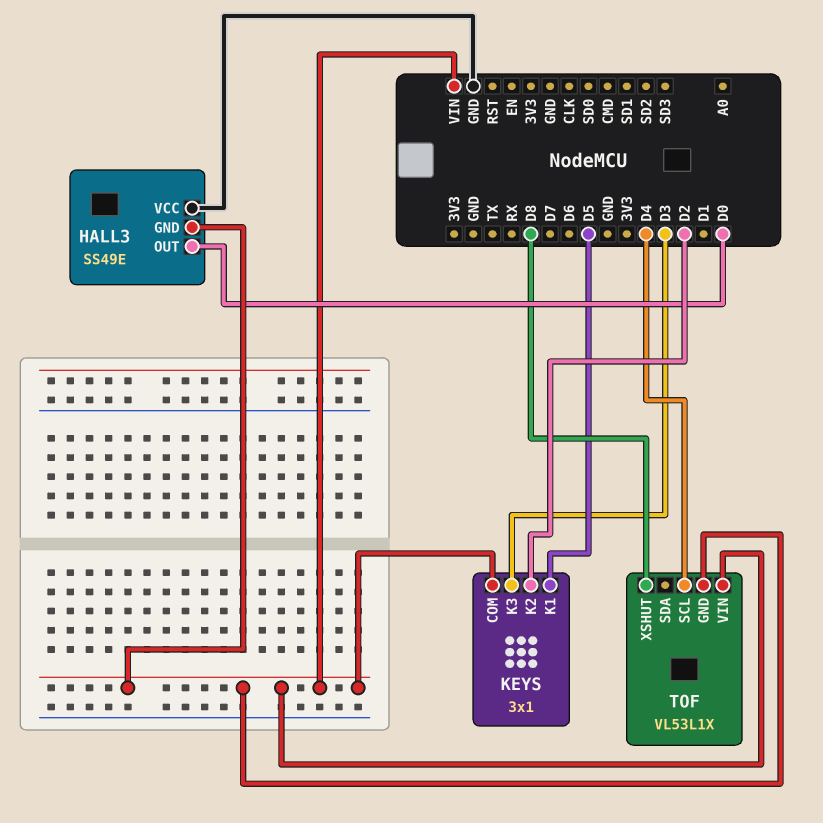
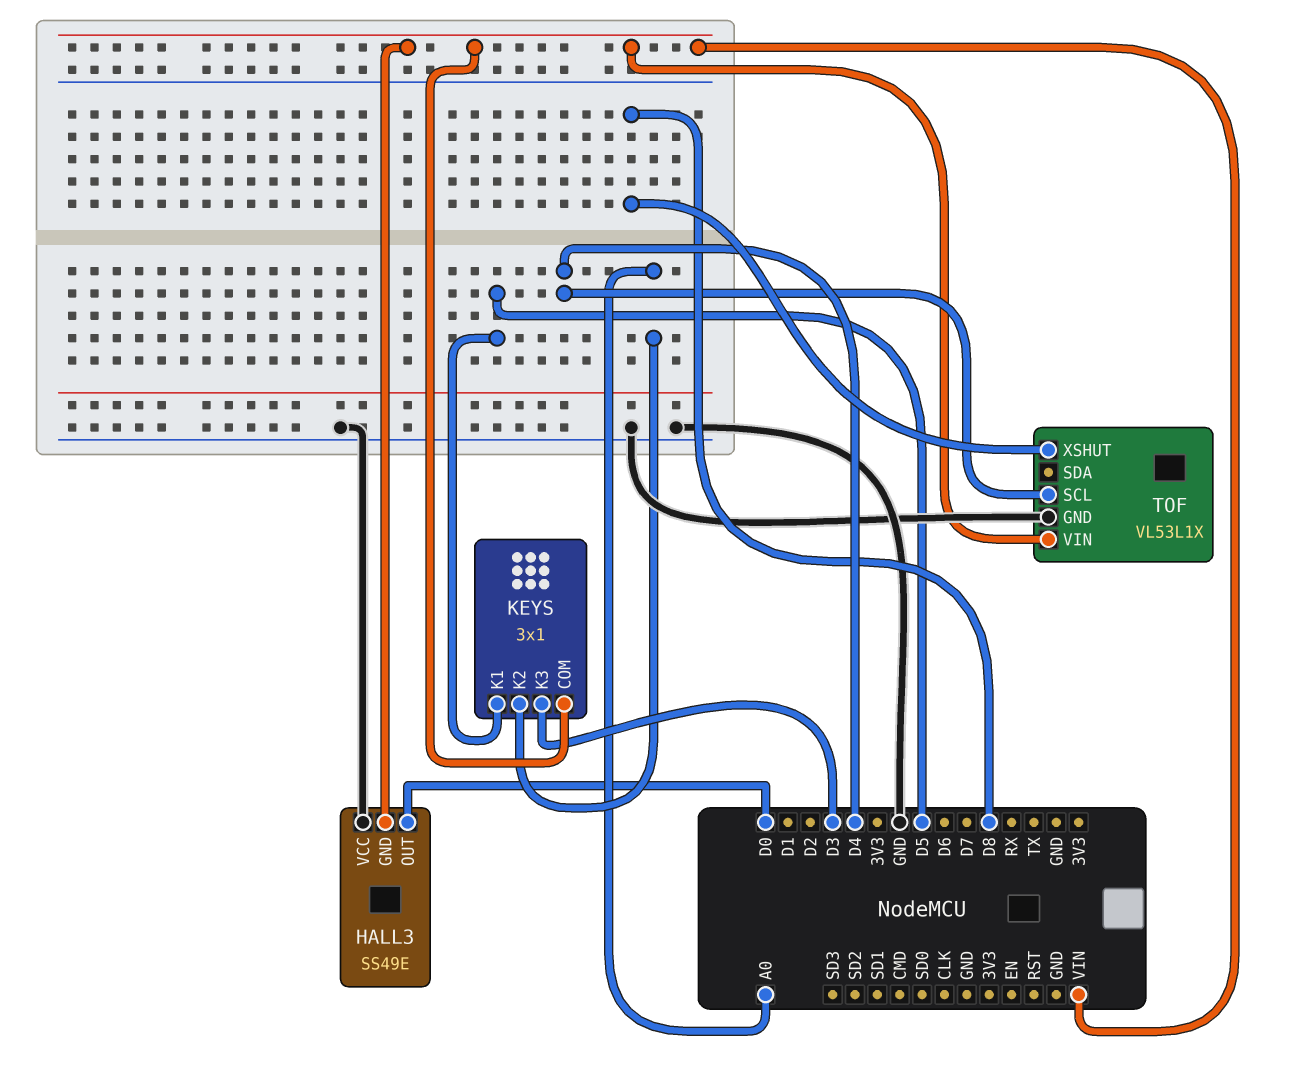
KEYS pin K2: D2 -> A0
TOF pin GND: VIN -> GND

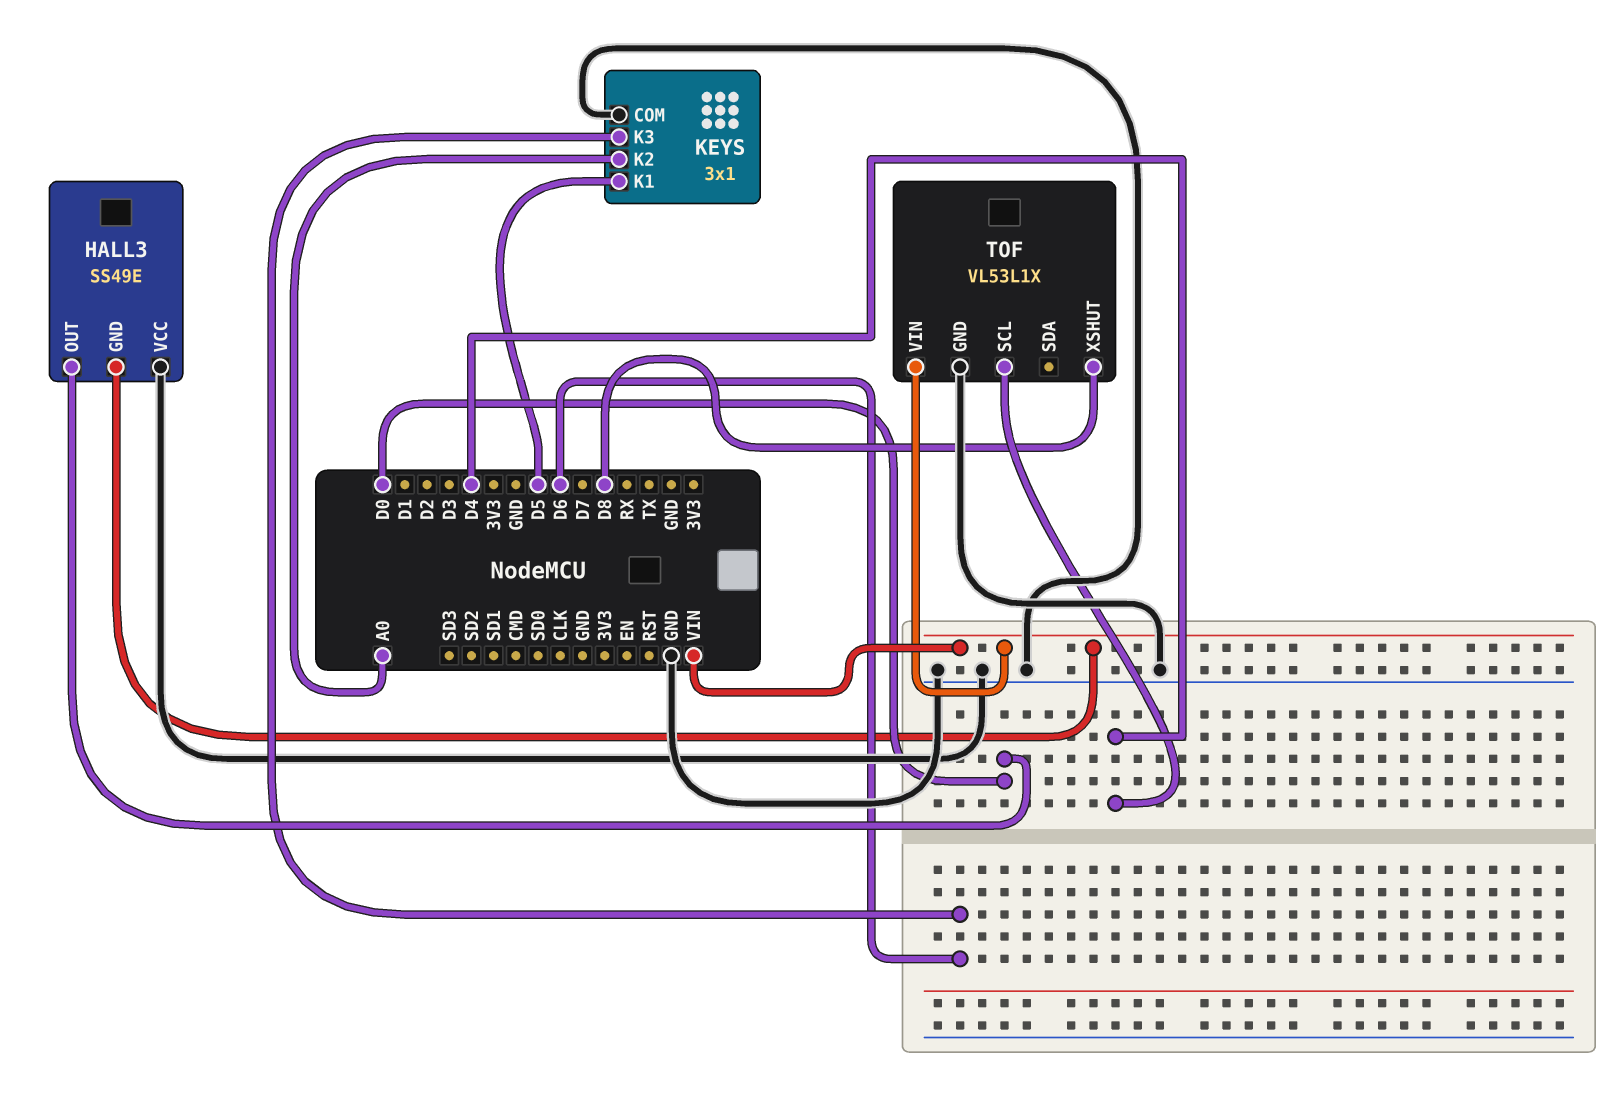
KEYS pin COM: VIN -> GND
KEYS pin K3: D3 -> D6

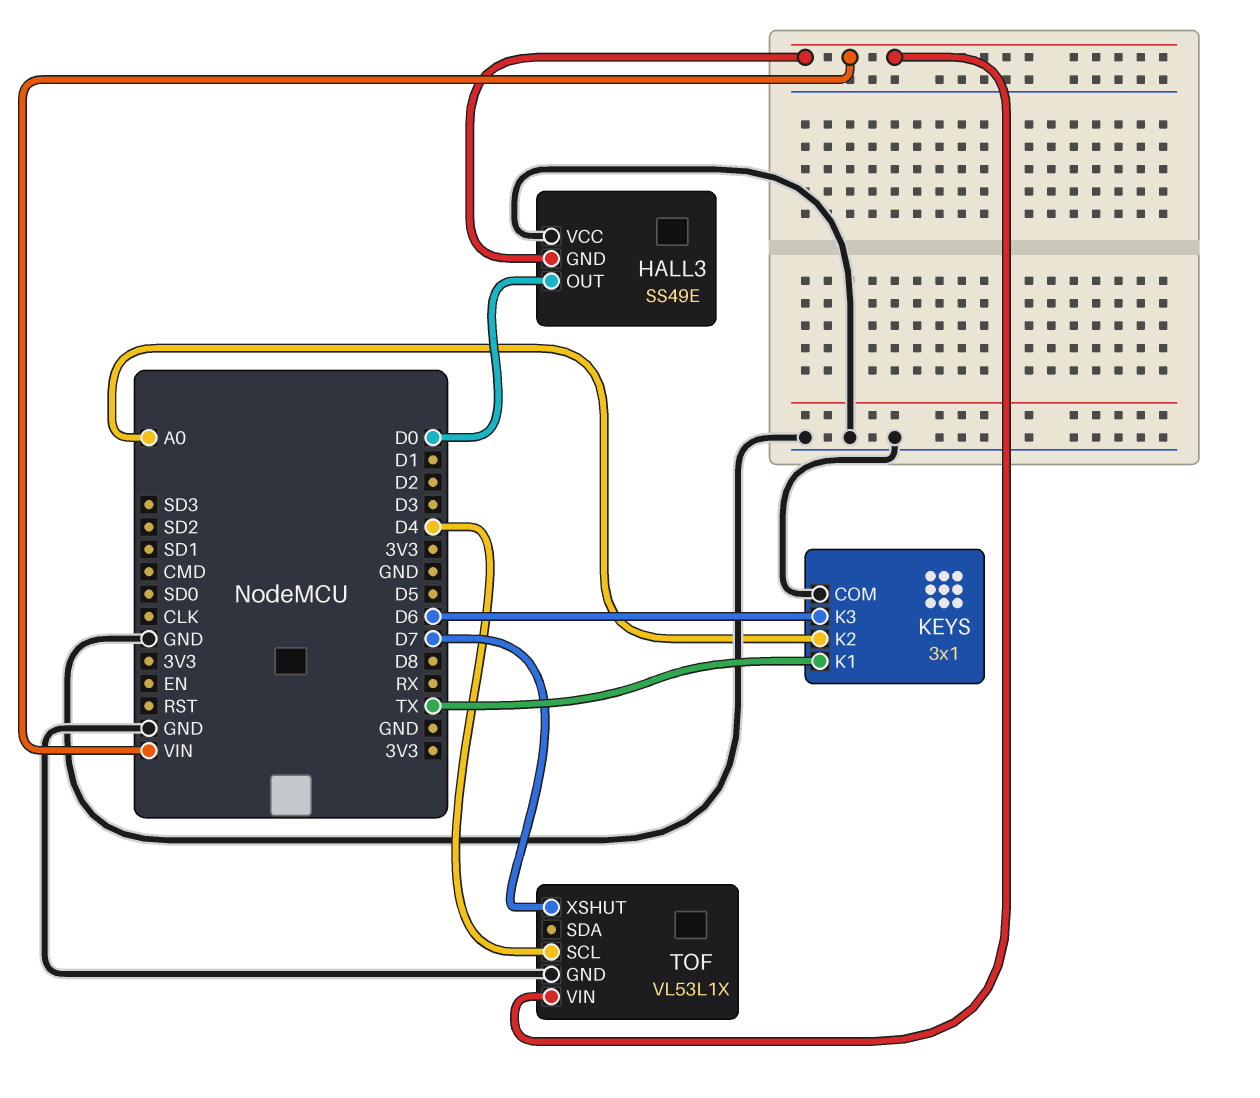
KEYS pin K1: D5 -> TX
TOF pin XSHUT: D8 -> D7

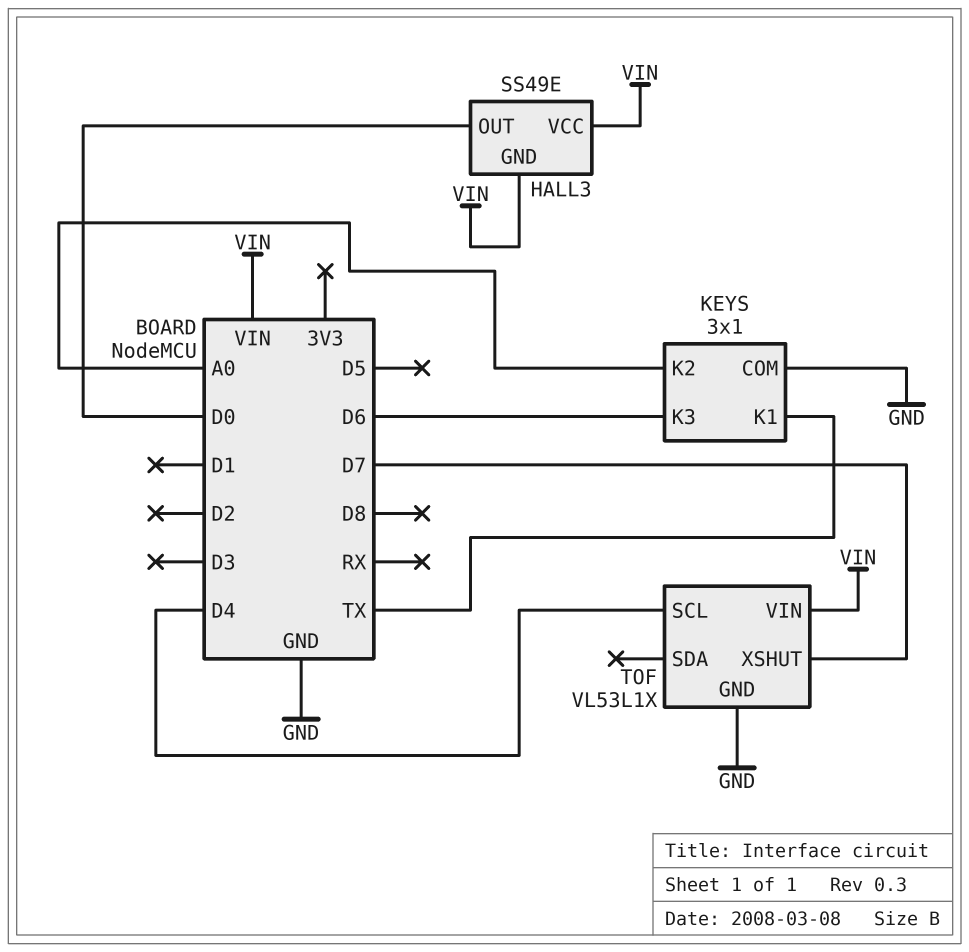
HALL3 pin VCC: GND -> VIN

